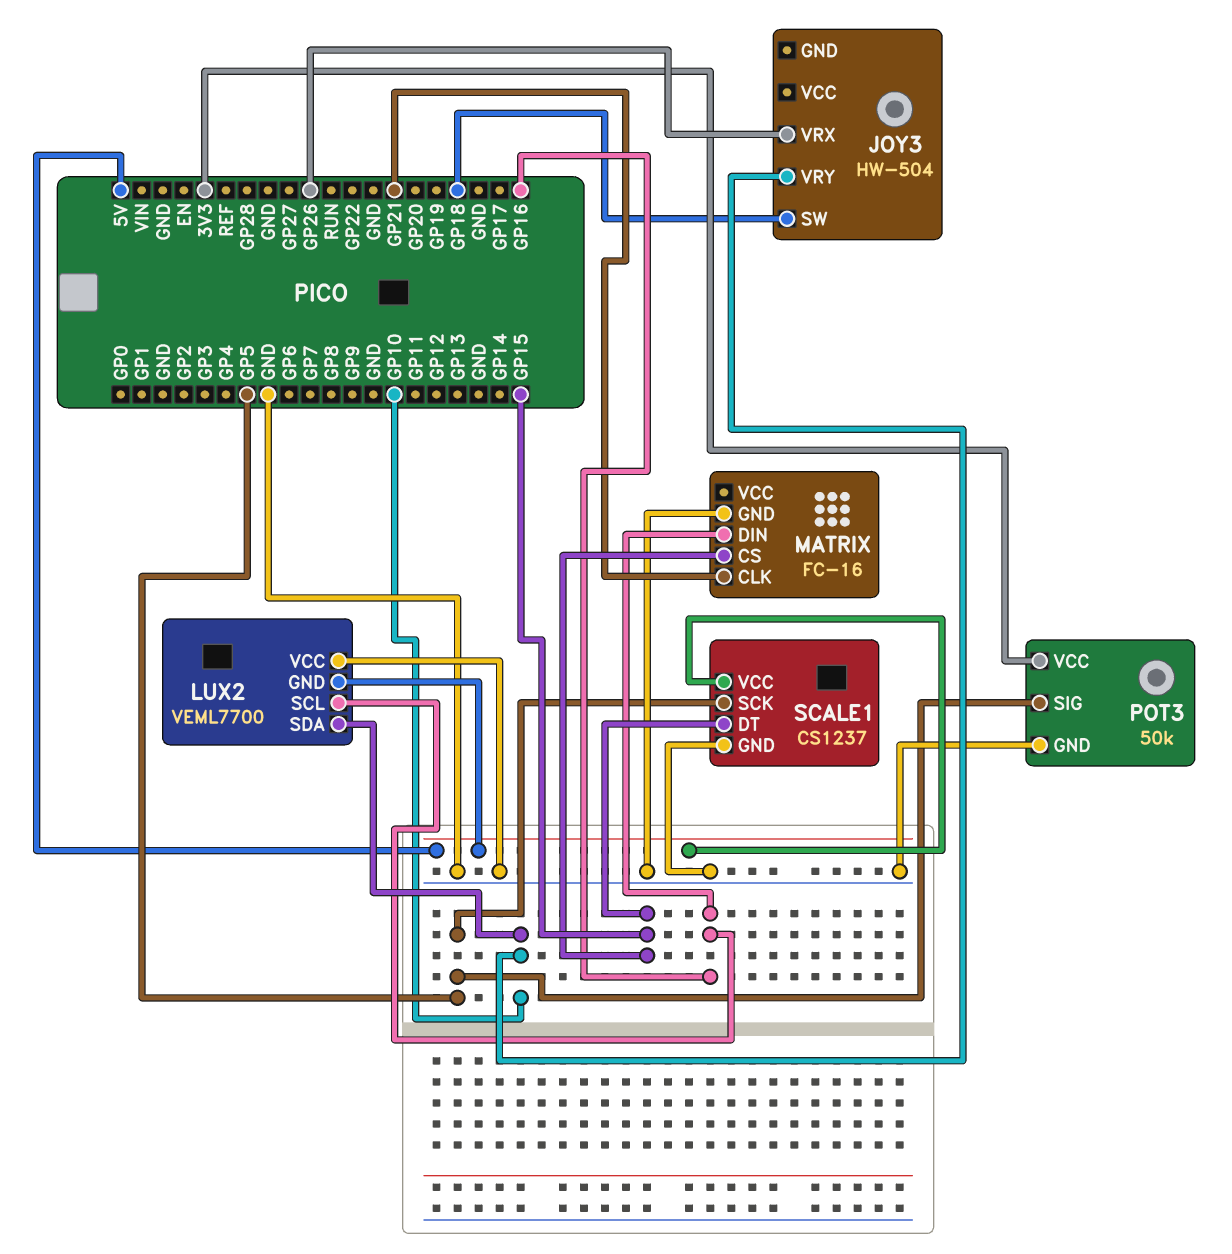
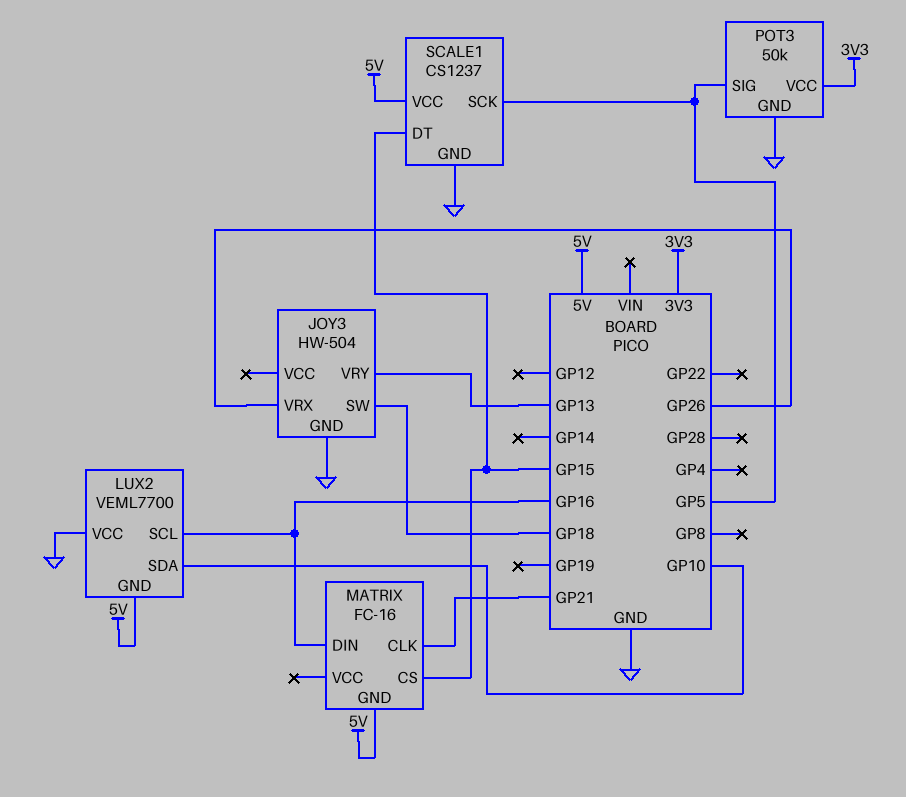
JOY3 pin GND: none -> GND
JOY3 pin VRY: GP10 -> GP13
MATRIX pin GND: GND -> 5V

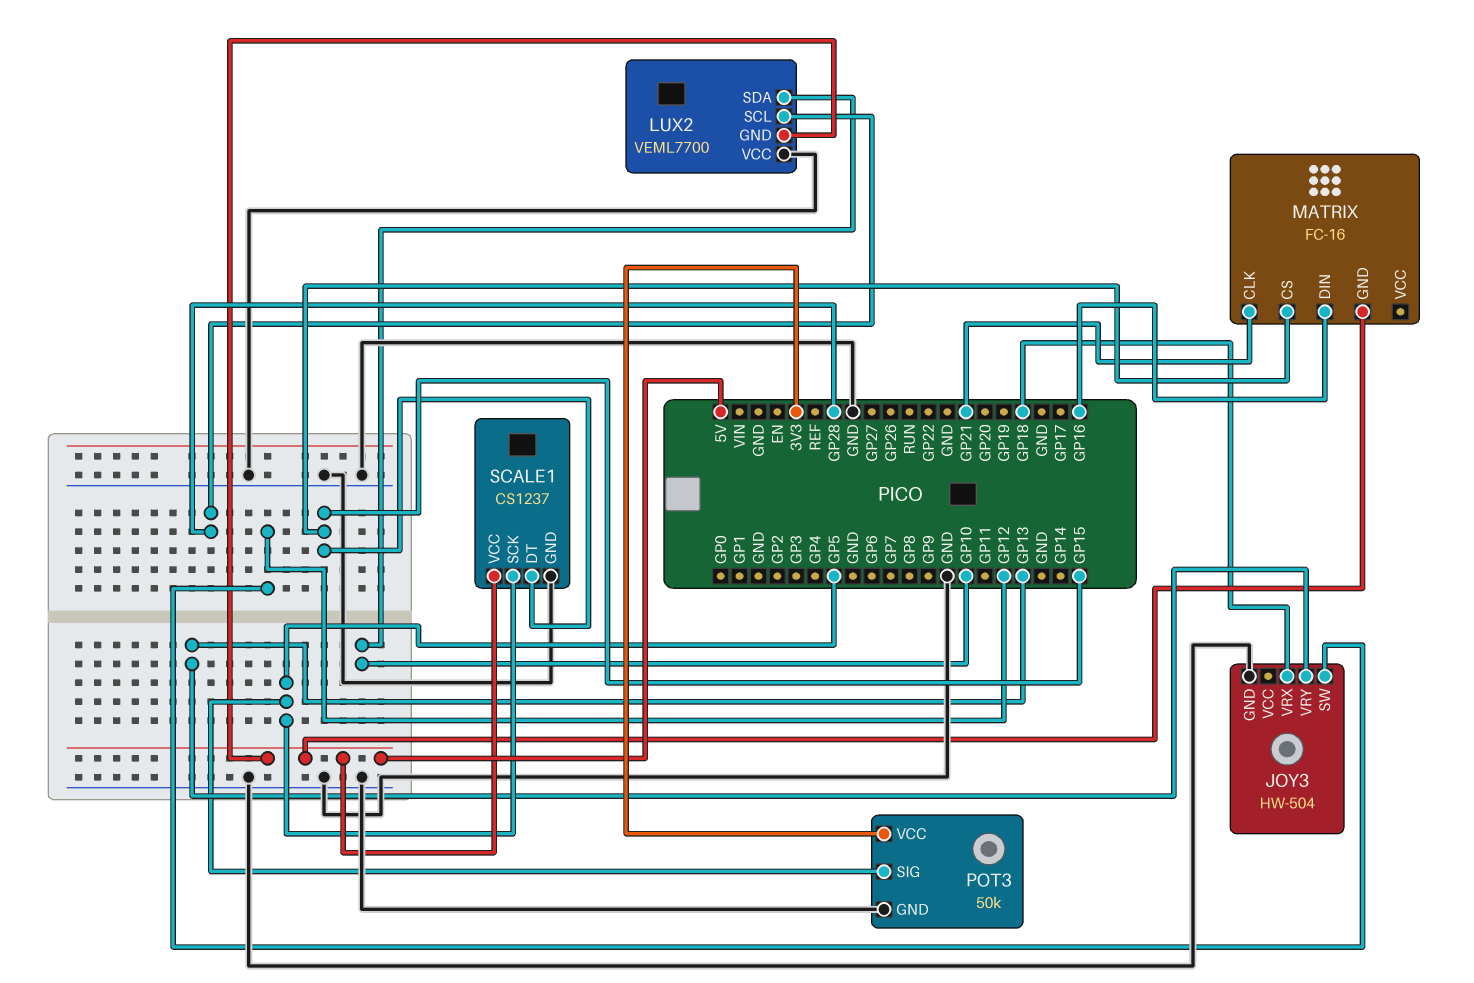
JOY3 pin SW: GP18 -> GP12
JOY3 pin VRX: GP26 -> GP18
LUX2 pin SCL: GP16 -> GP28

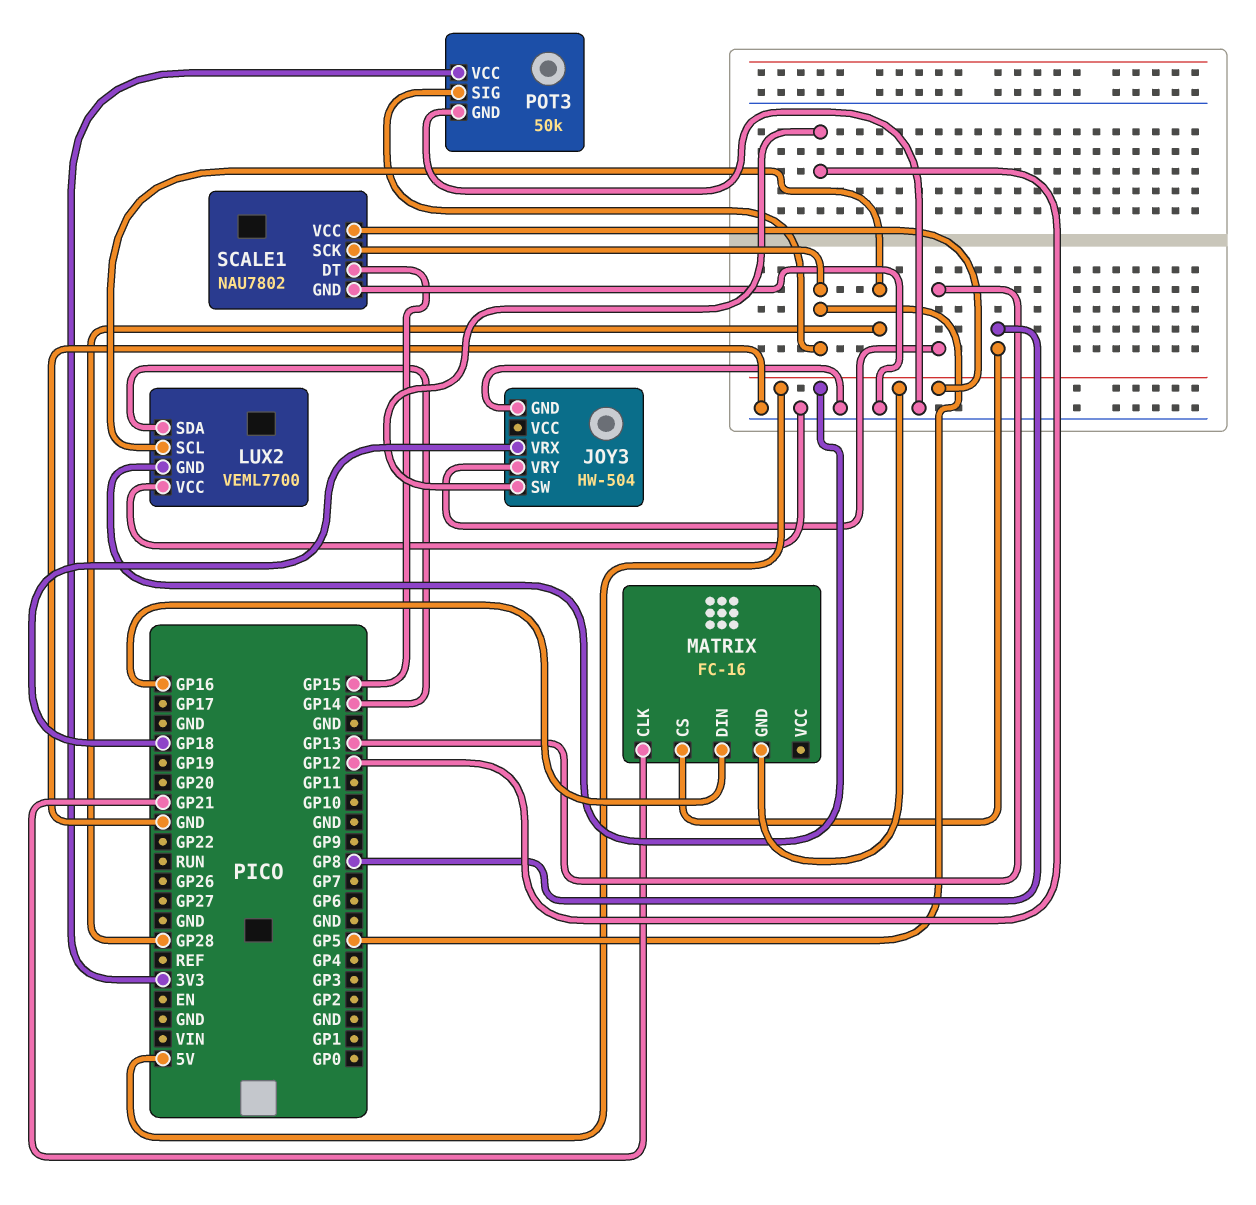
LUX2 pin SDA: GP10 -> GP14
MATRIX pin CS: GP15 -> GP8
SCALE1: CS1237 -> NAU7802

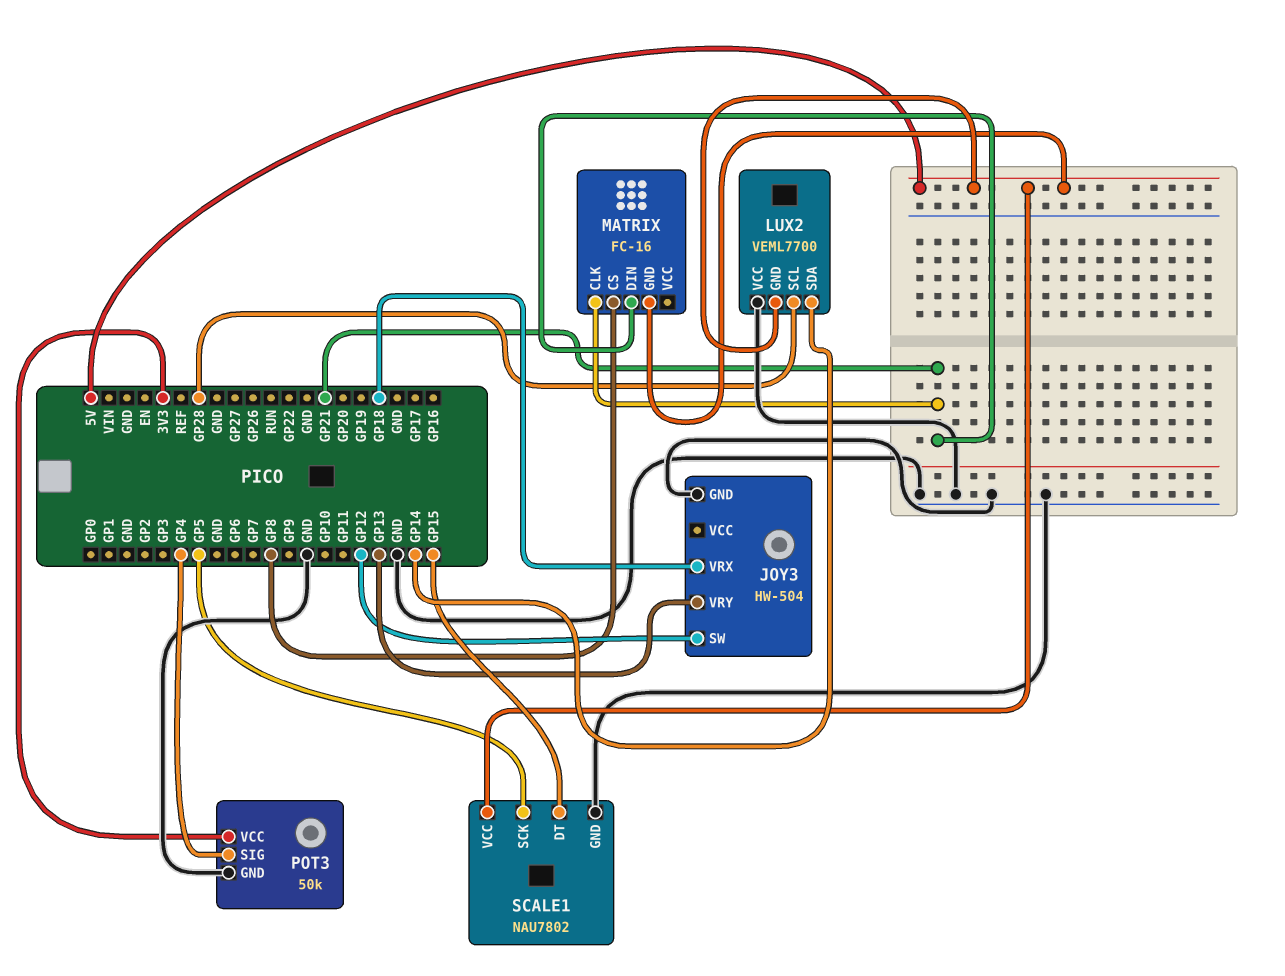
MATRIX pin DIN: GP16 -> GP21
POT3 pin SIG: GP5 -> GP4

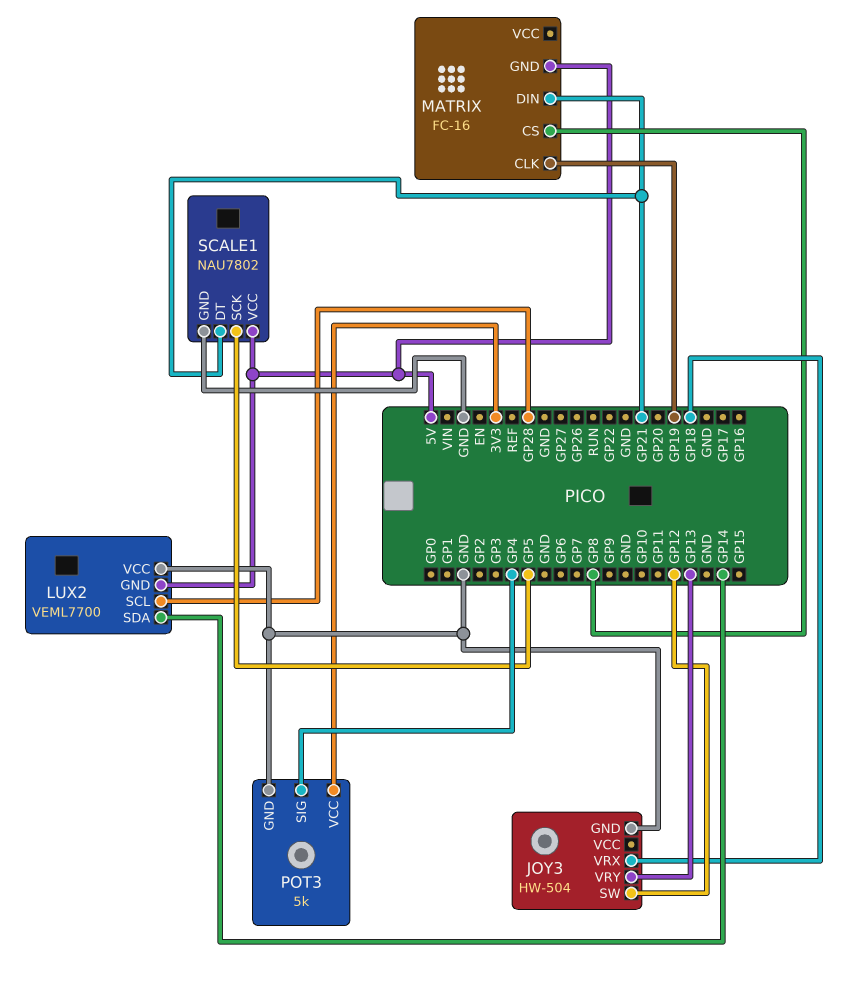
MATRIX pin CLK: GP21 -> GP19
POT3: 50k -> 5k
SCALE1 pin DT: GP15 -> GP21

